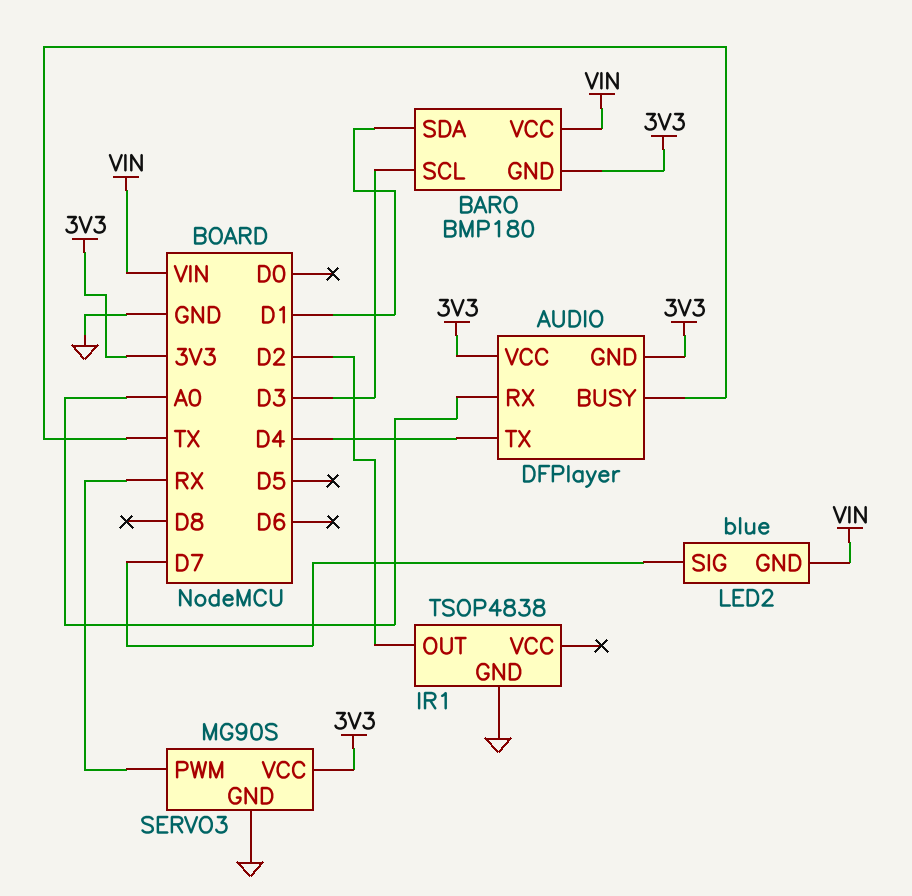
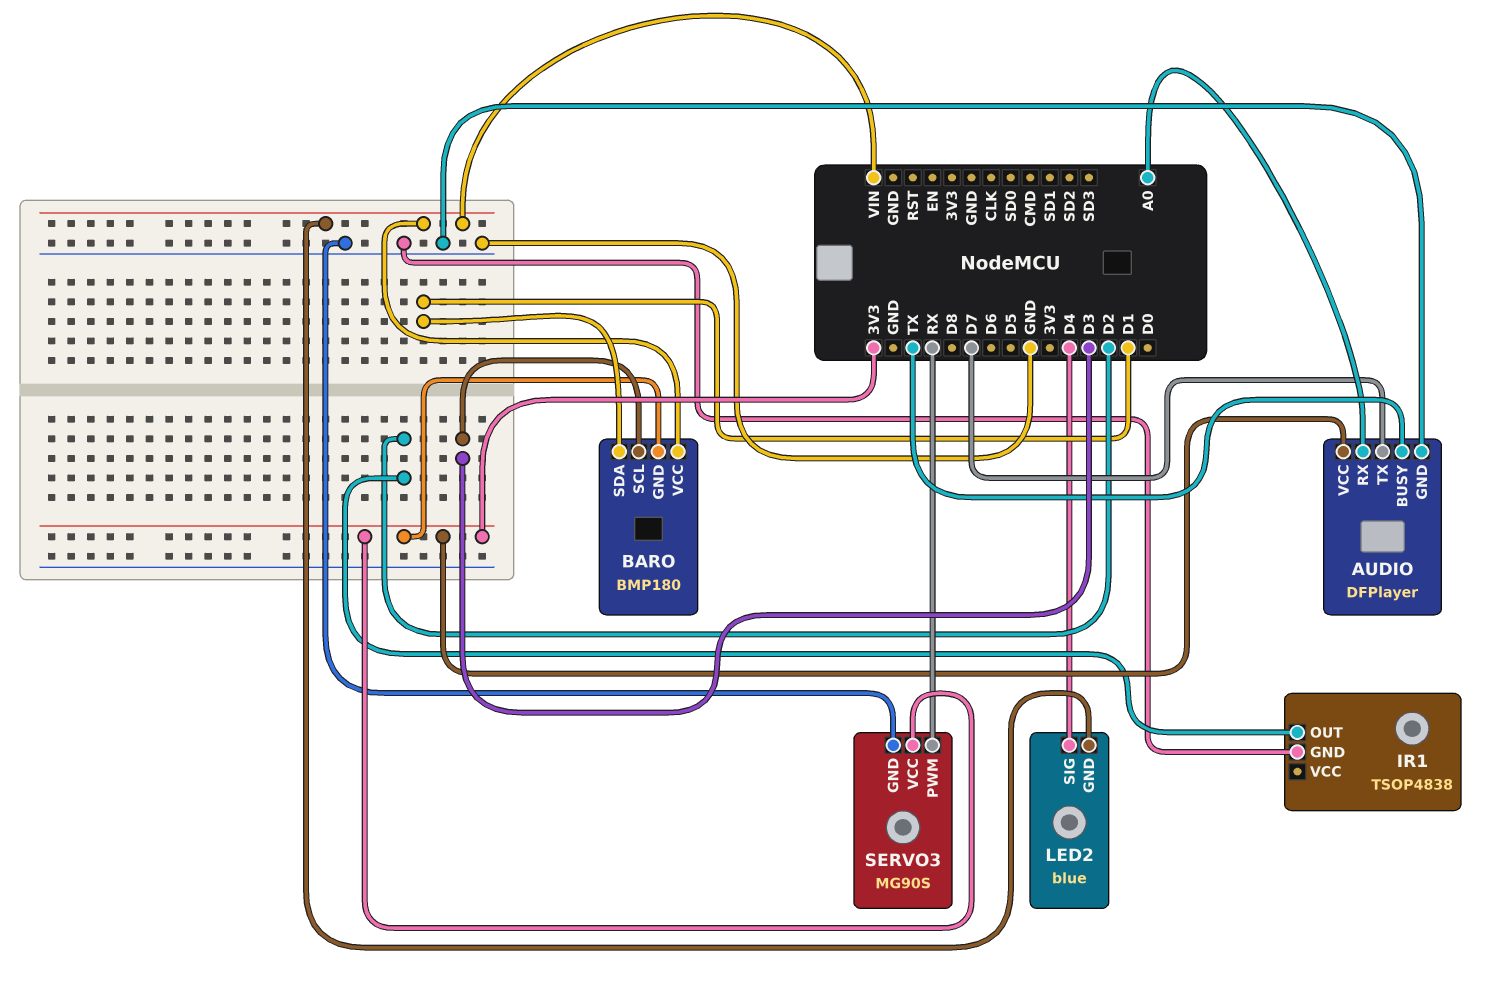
AUDIO pin GND: 3V3 -> GND
AUDIO pin TX: D4 -> D7
LED2 pin SIG: D7 -> D4

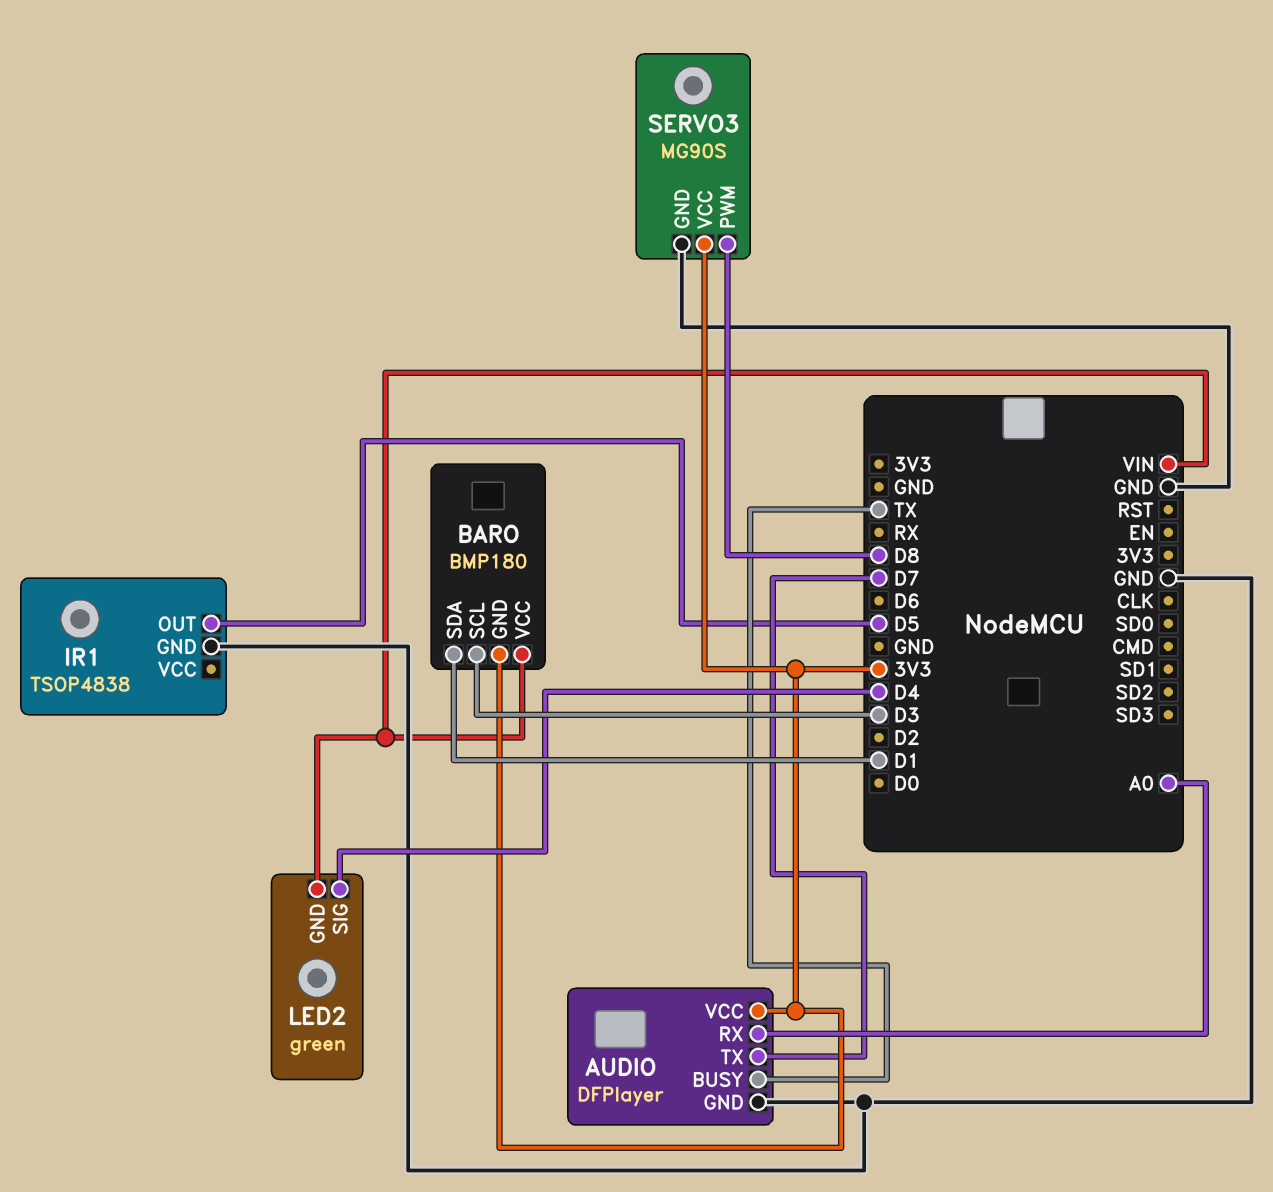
IR1 pin OUT: D2 -> D5
LED2: blue -> green
SERVO3 pin PWM: RX -> D8

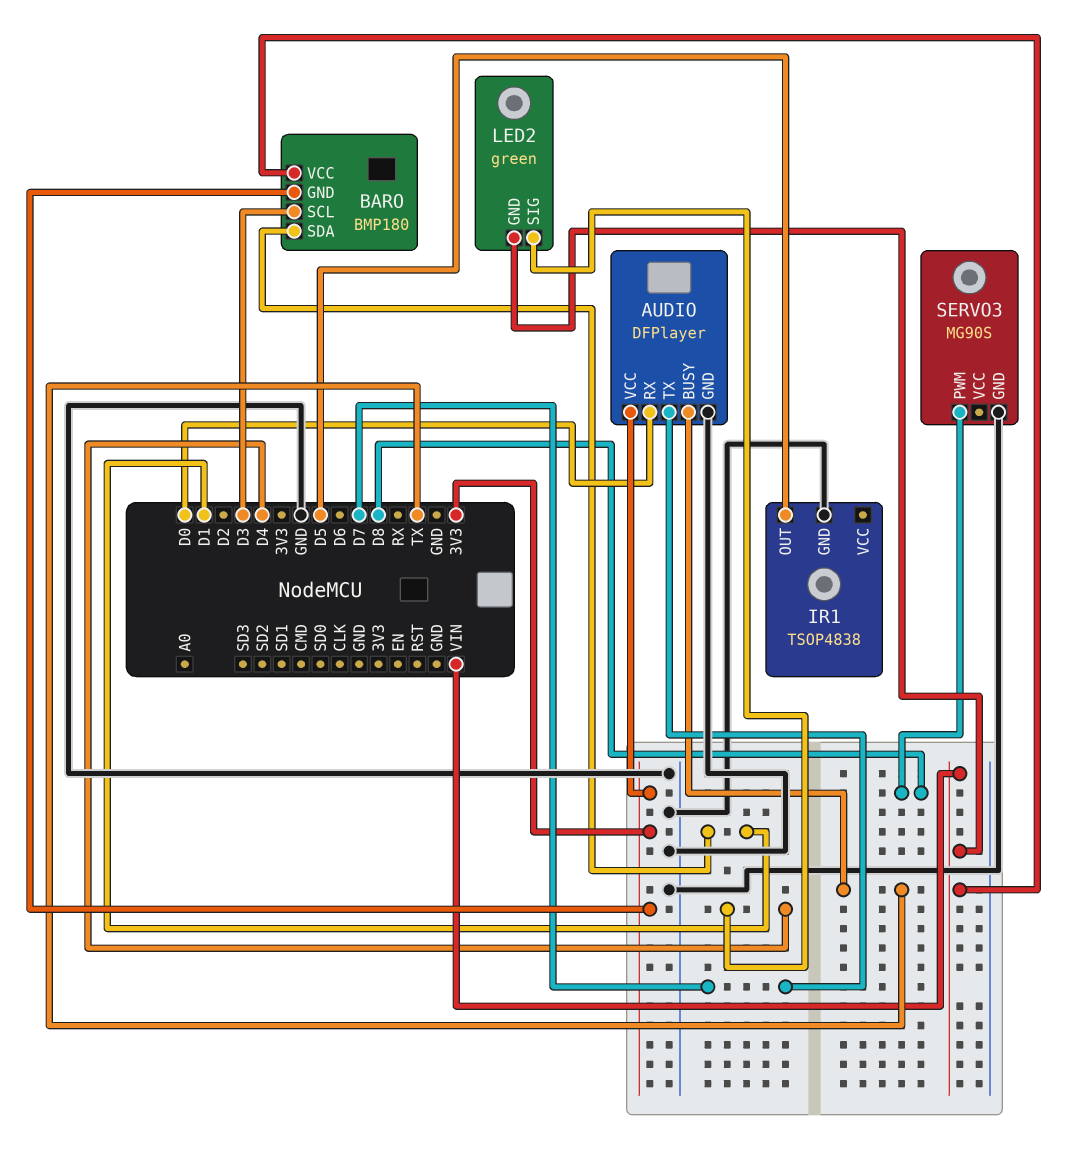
AUDIO pin RX: A0 -> D0
SERVO3 pin VCC: 3V3 -> none

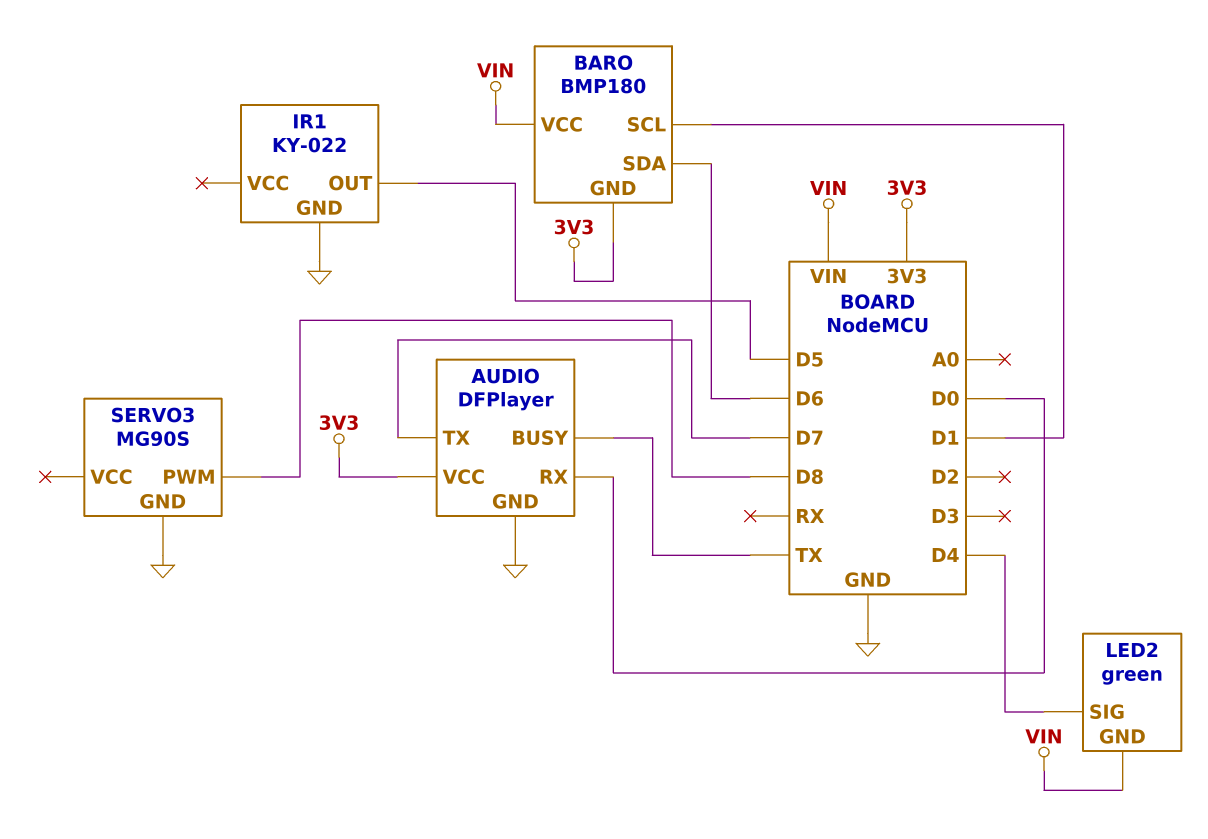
BARO pin SCL: D3 -> D1
BARO pin SDA: D1 -> D6
IR1: TSOP4838 -> KY-022

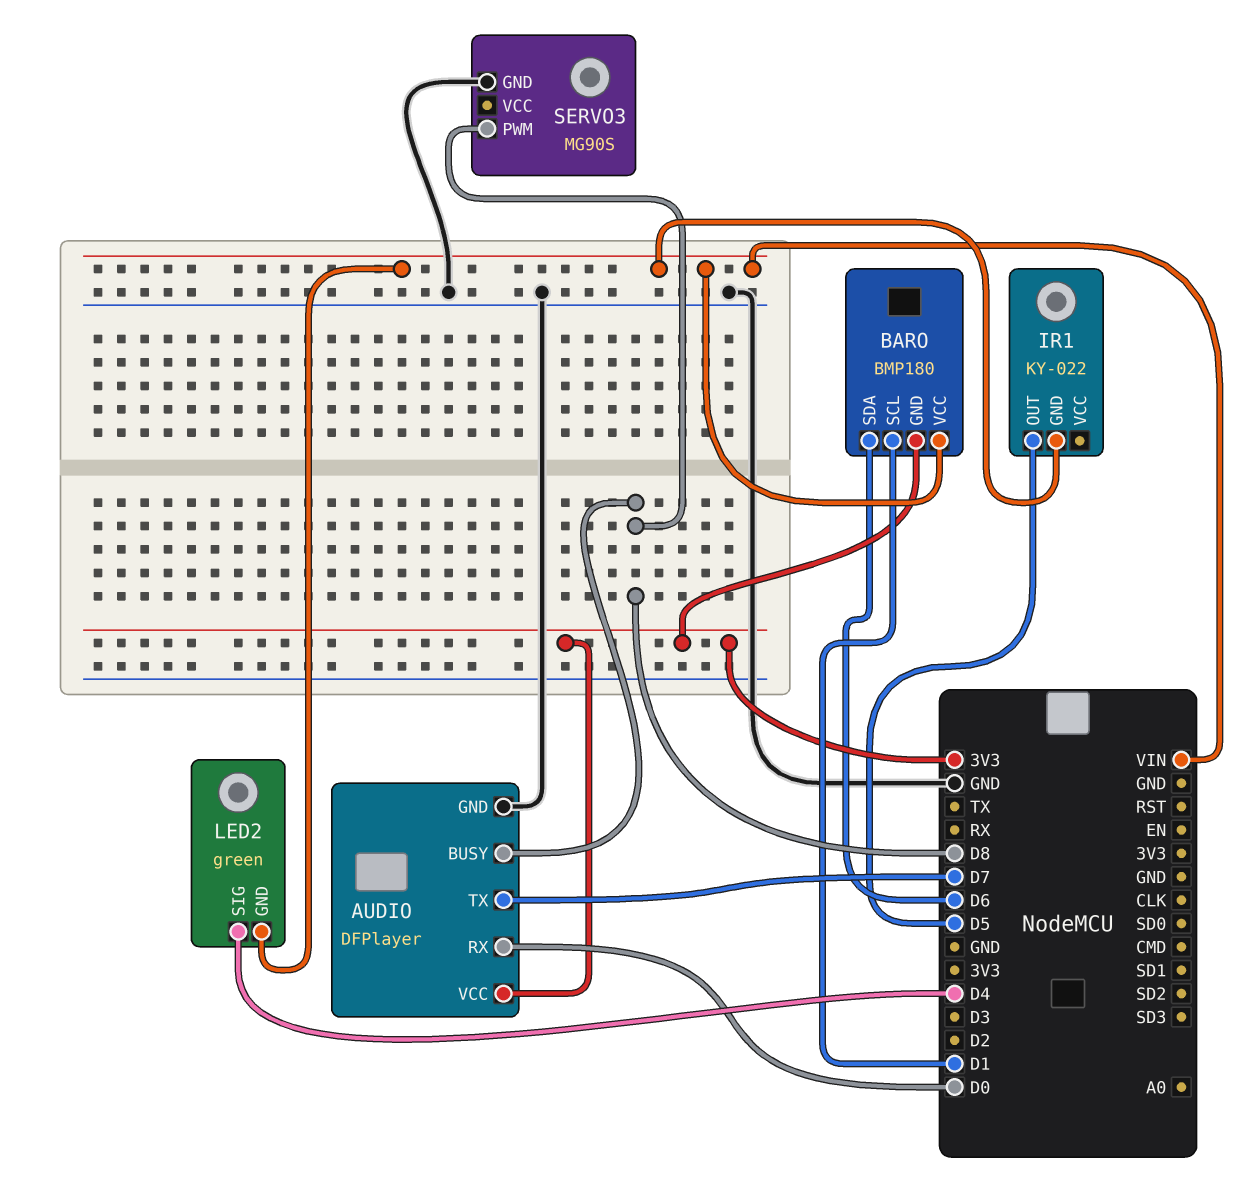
AUDIO pin BUSY: TX -> D8
IR1 pin GND: GND -> VIN

